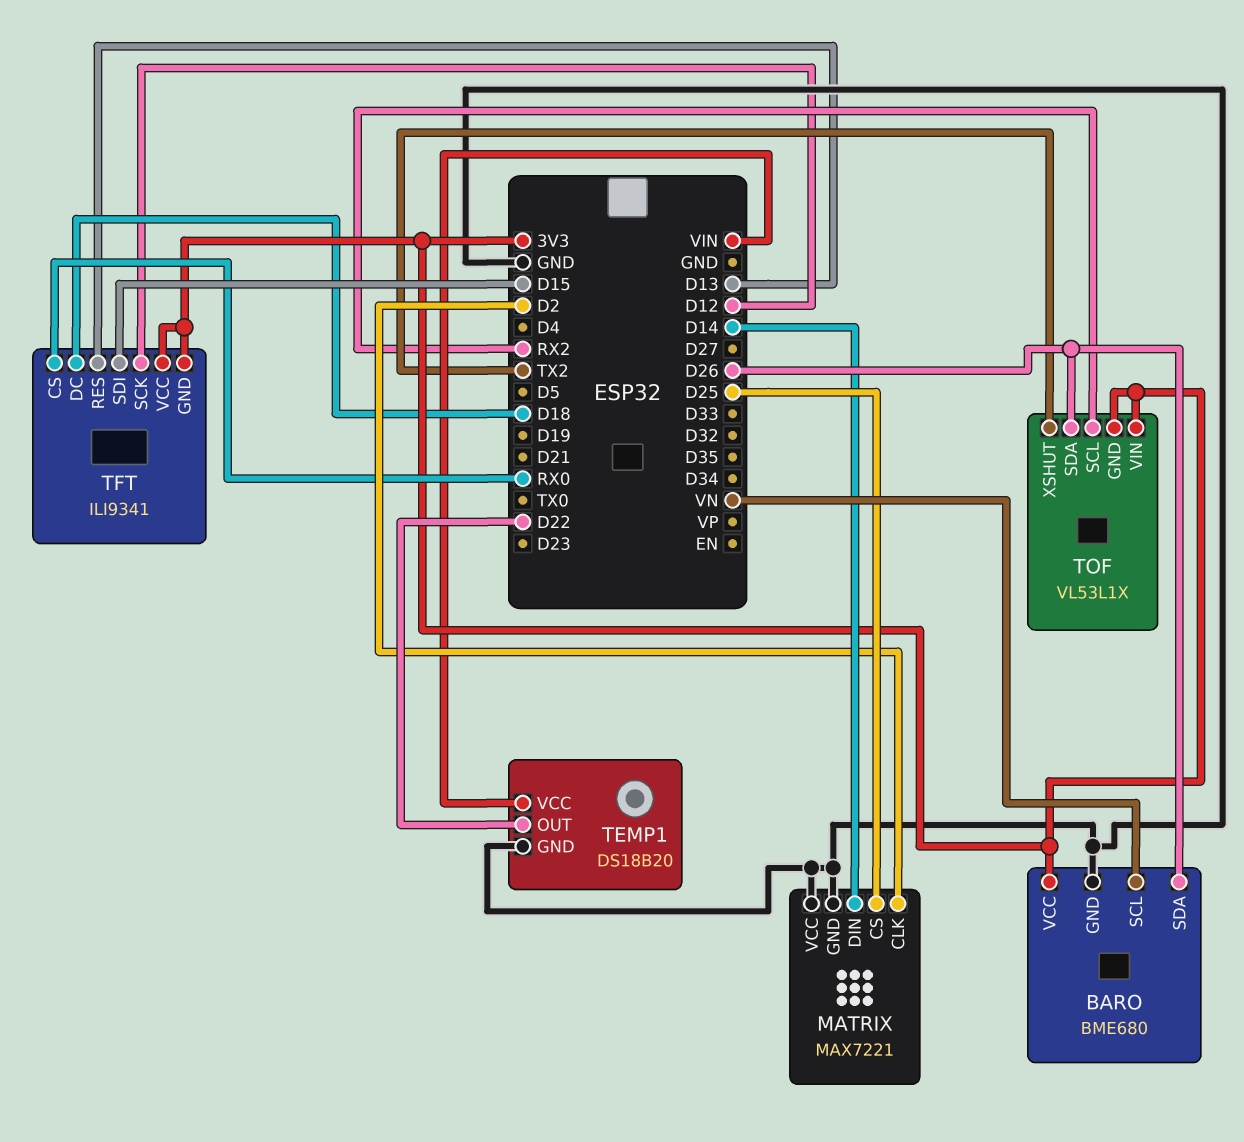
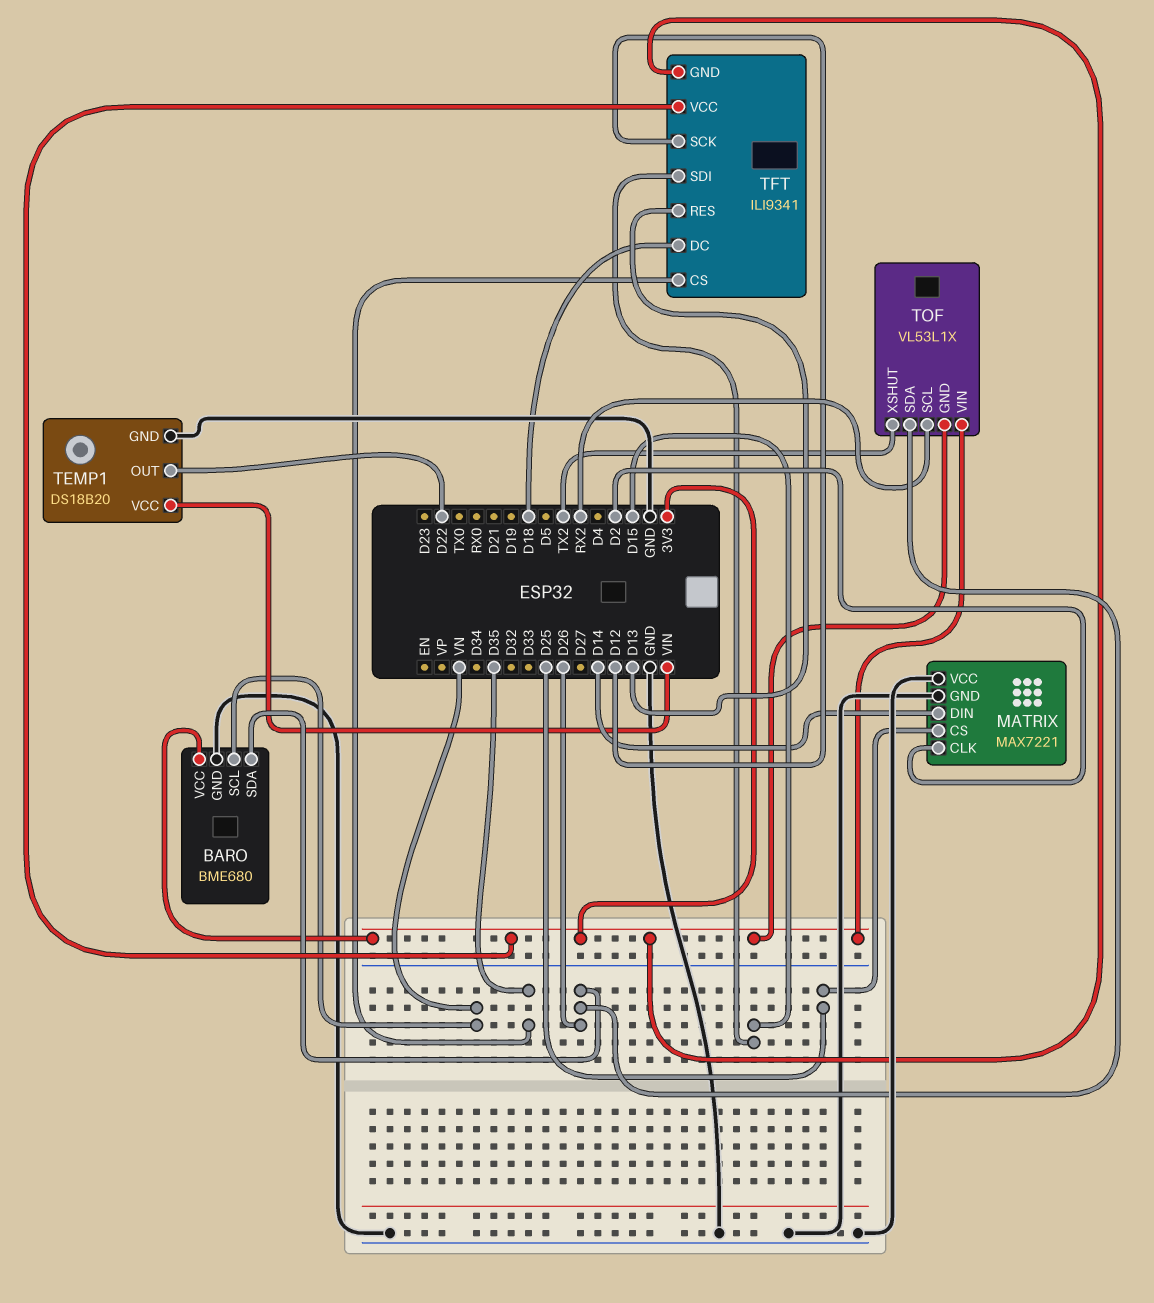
TFT pin CS: RX0 -> D35

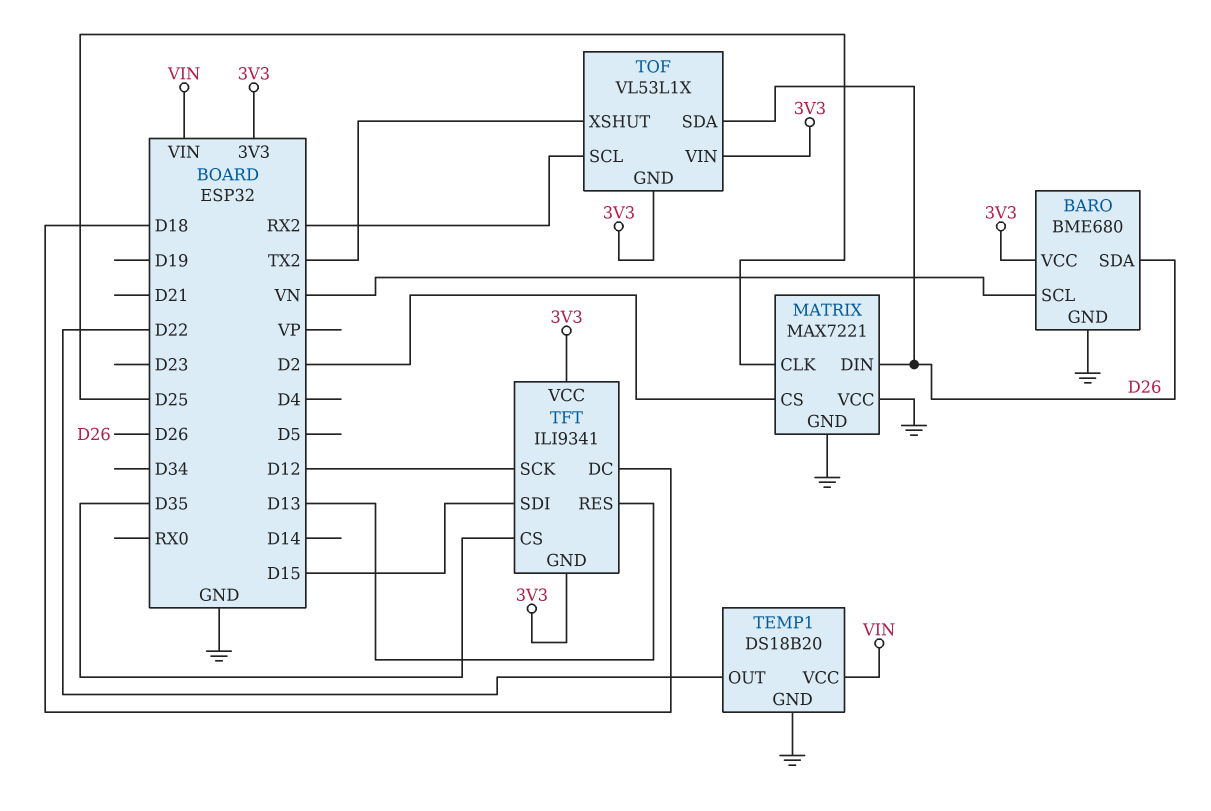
MATRIX pin CLK: D2 -> D25
MATRIX pin CS: D25 -> D2
MATRIX pin DIN: D14 -> D26

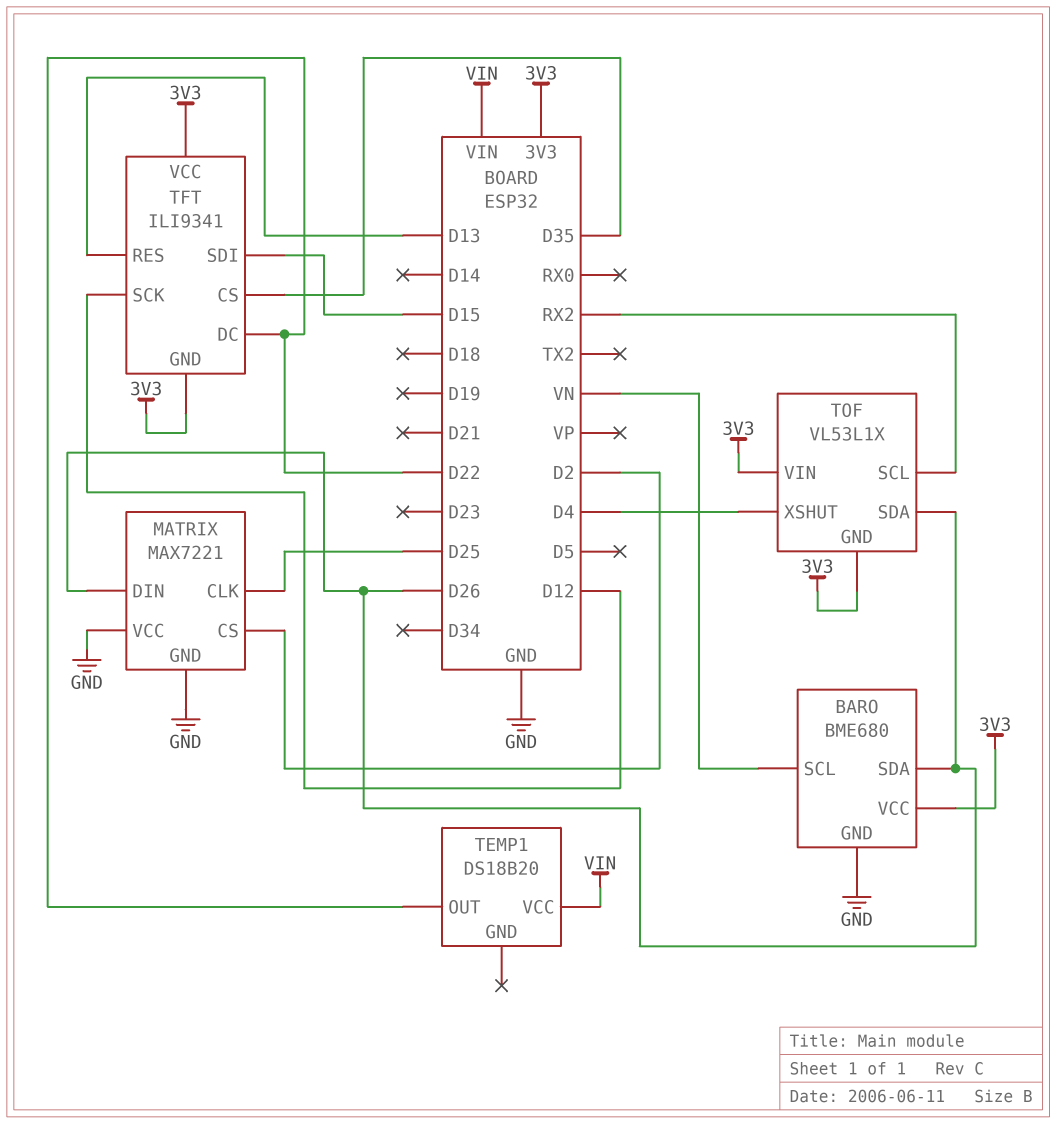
TEMP1 pin GND: GND -> none
TFT pin DC: D18 -> D22
TOF pin XSHUT: TX2 -> D4

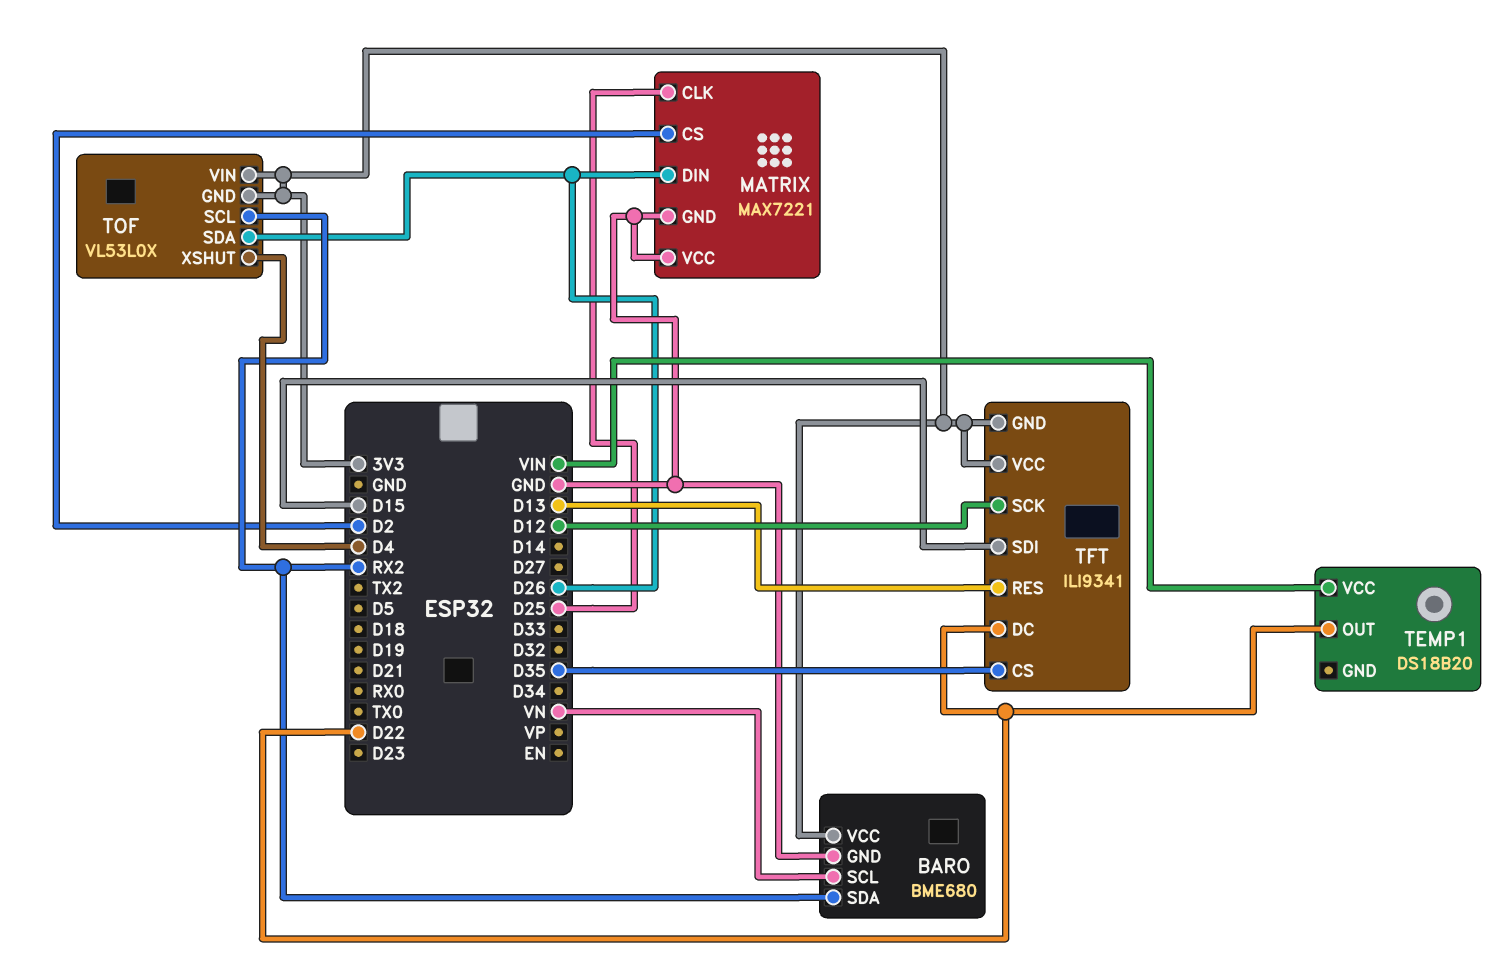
BARO pin SDA: D26 -> RX2
TOF: VL53L1X -> VL53L0X

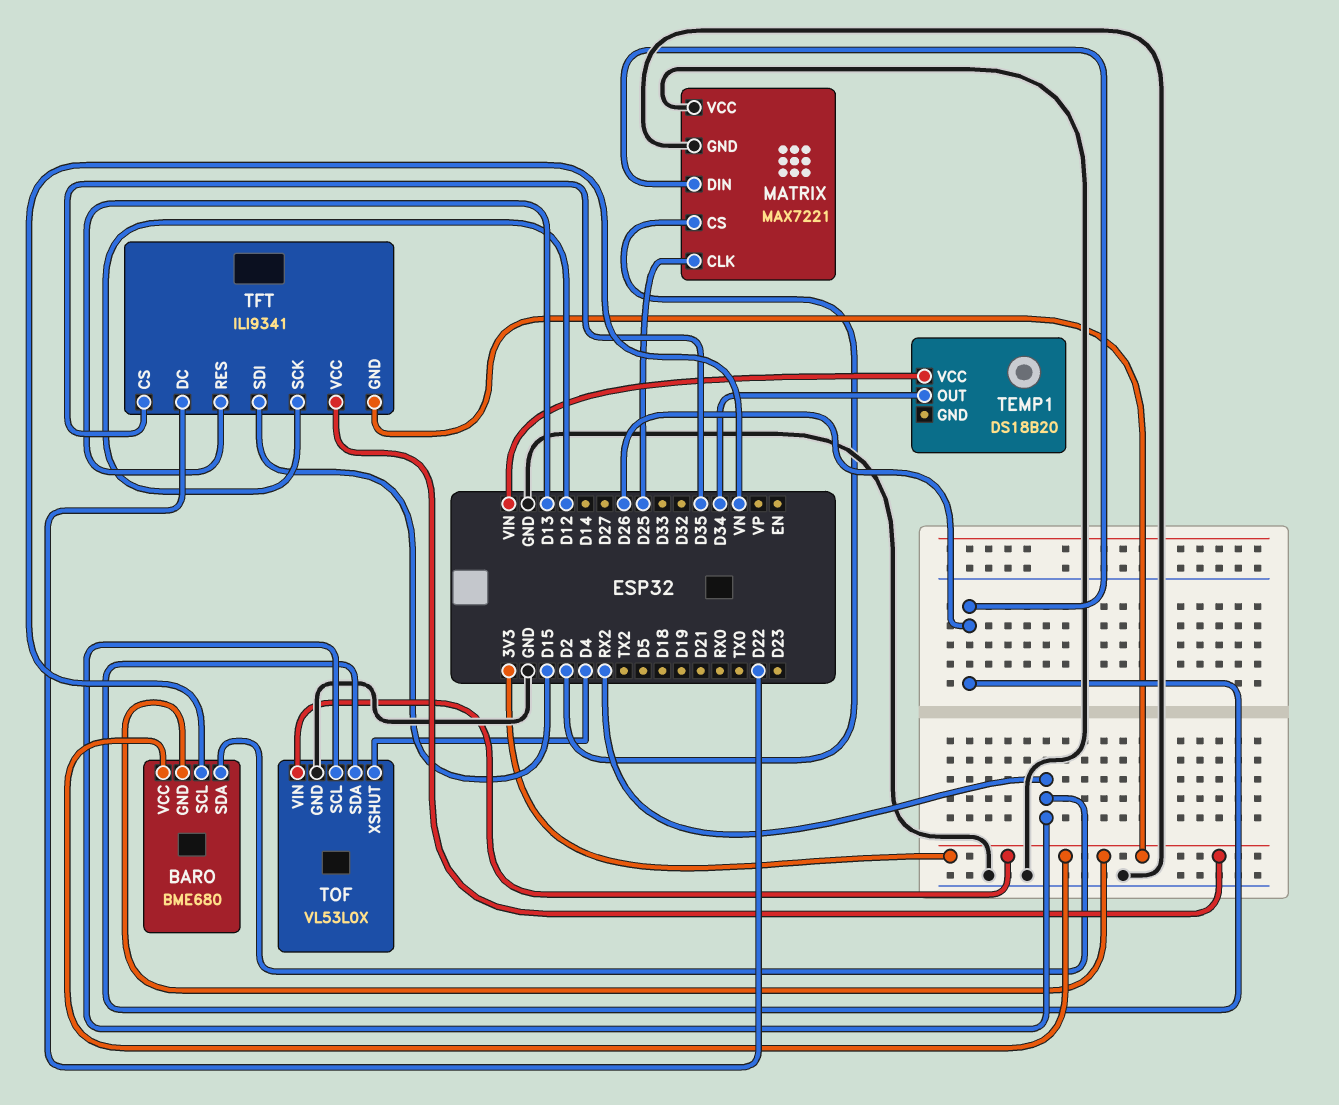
BARO pin GND: GND -> 3V3
TEMP1 pin OUT: D22 -> D34
TOF pin GND: 3V3 -> GND

